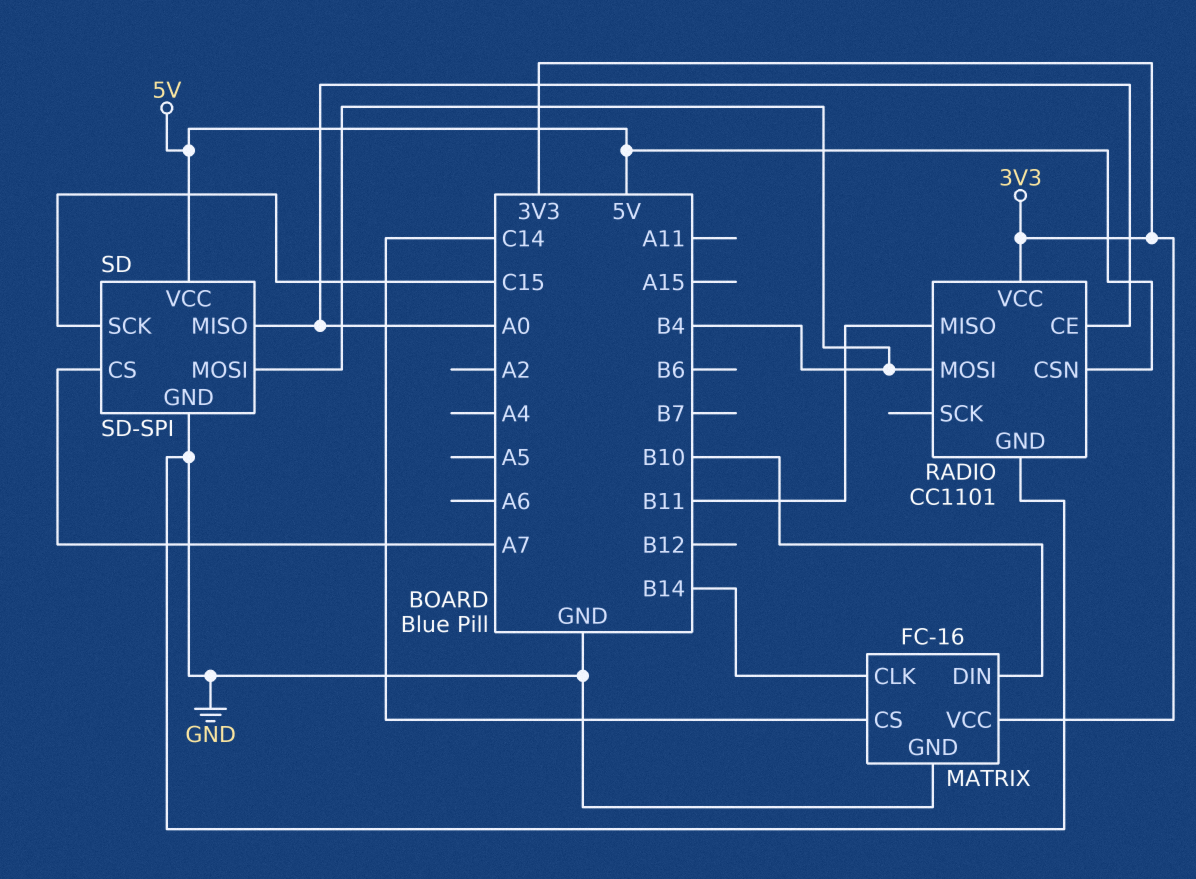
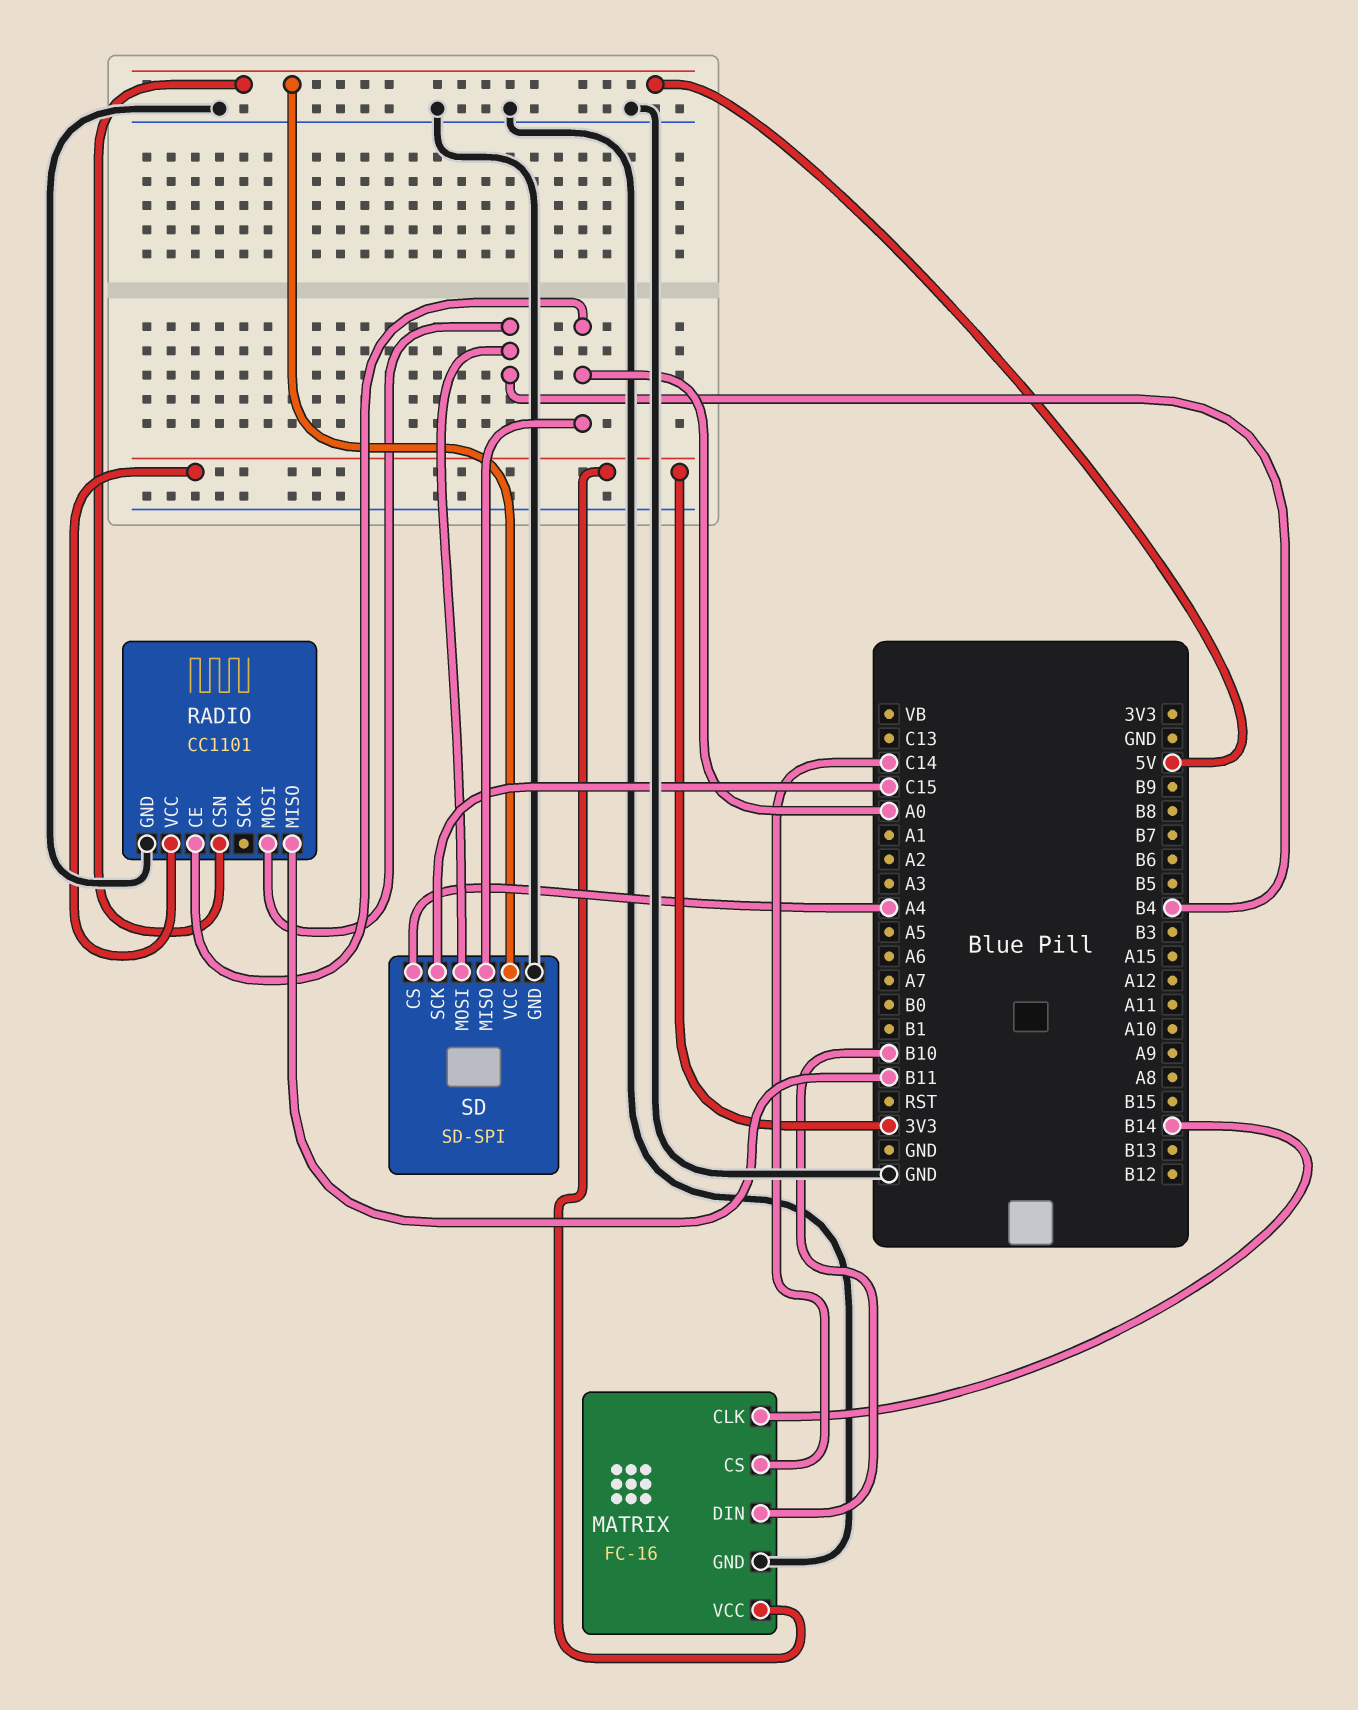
SD pin CS: A7 -> A4

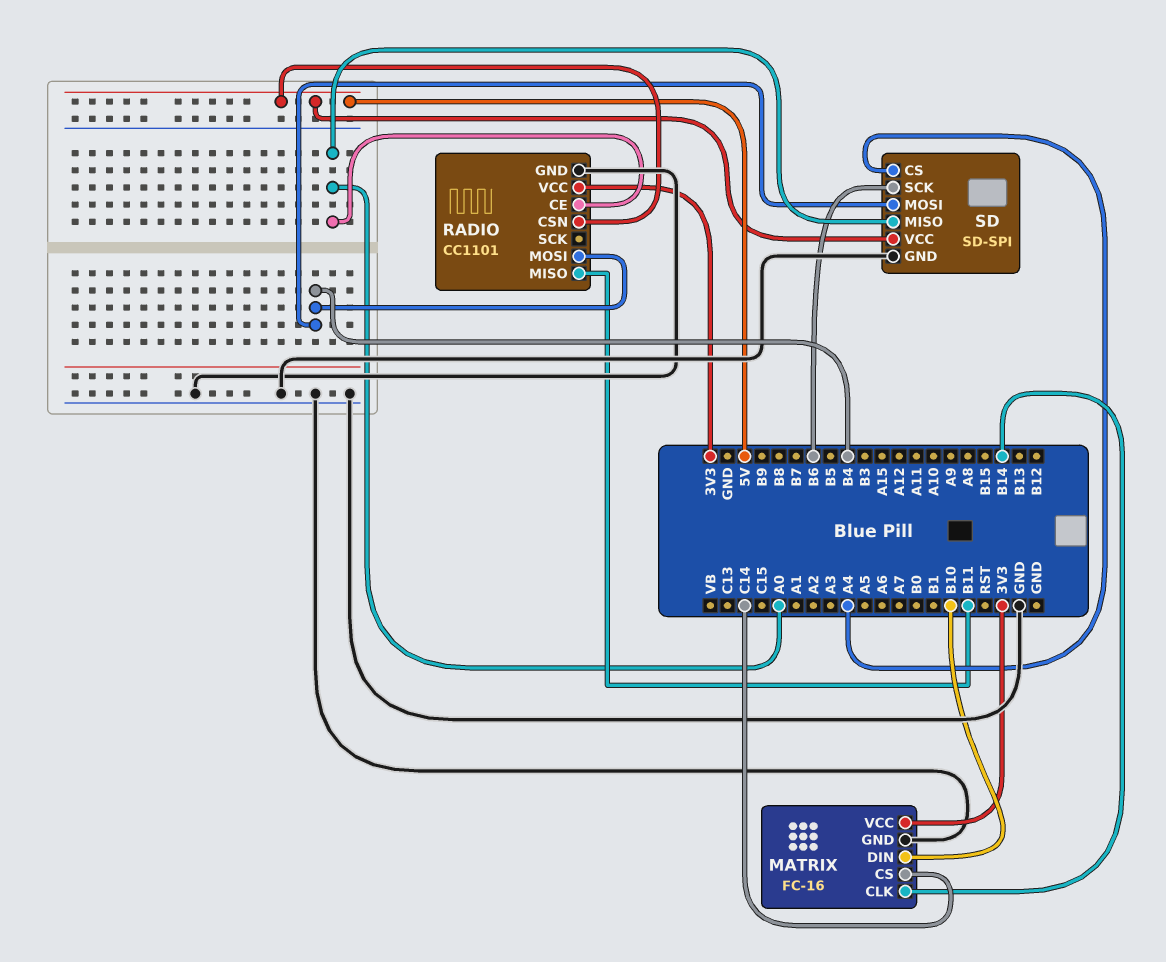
SD pin SCK: C15 -> B6

